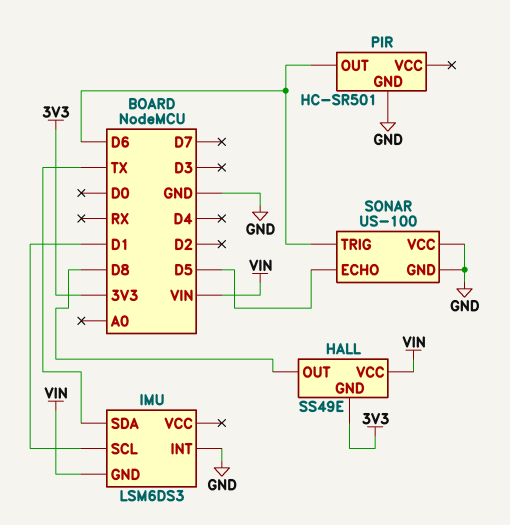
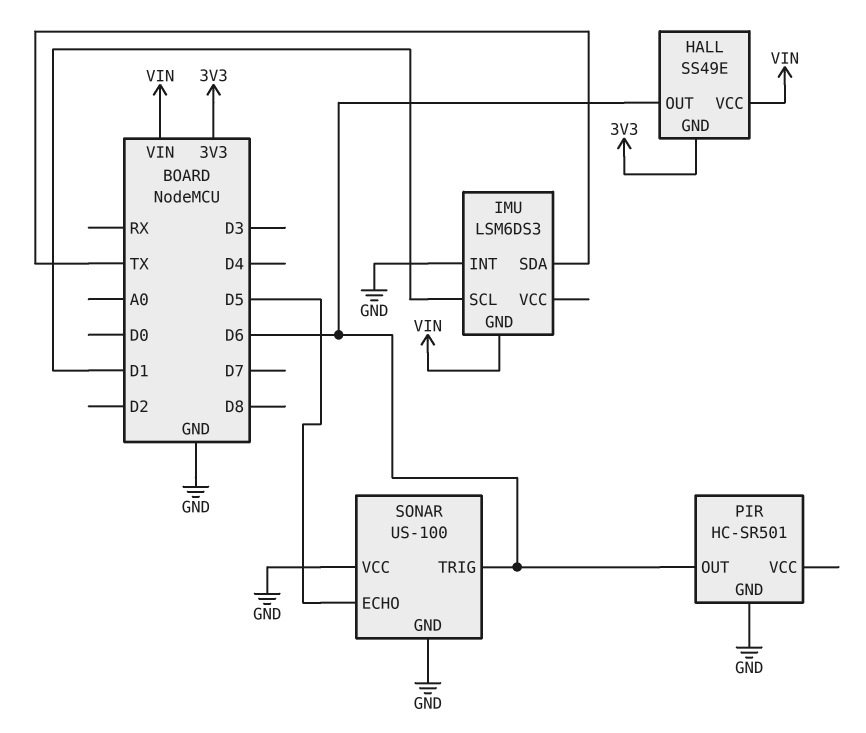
HALL pin OUT: D8 -> D6

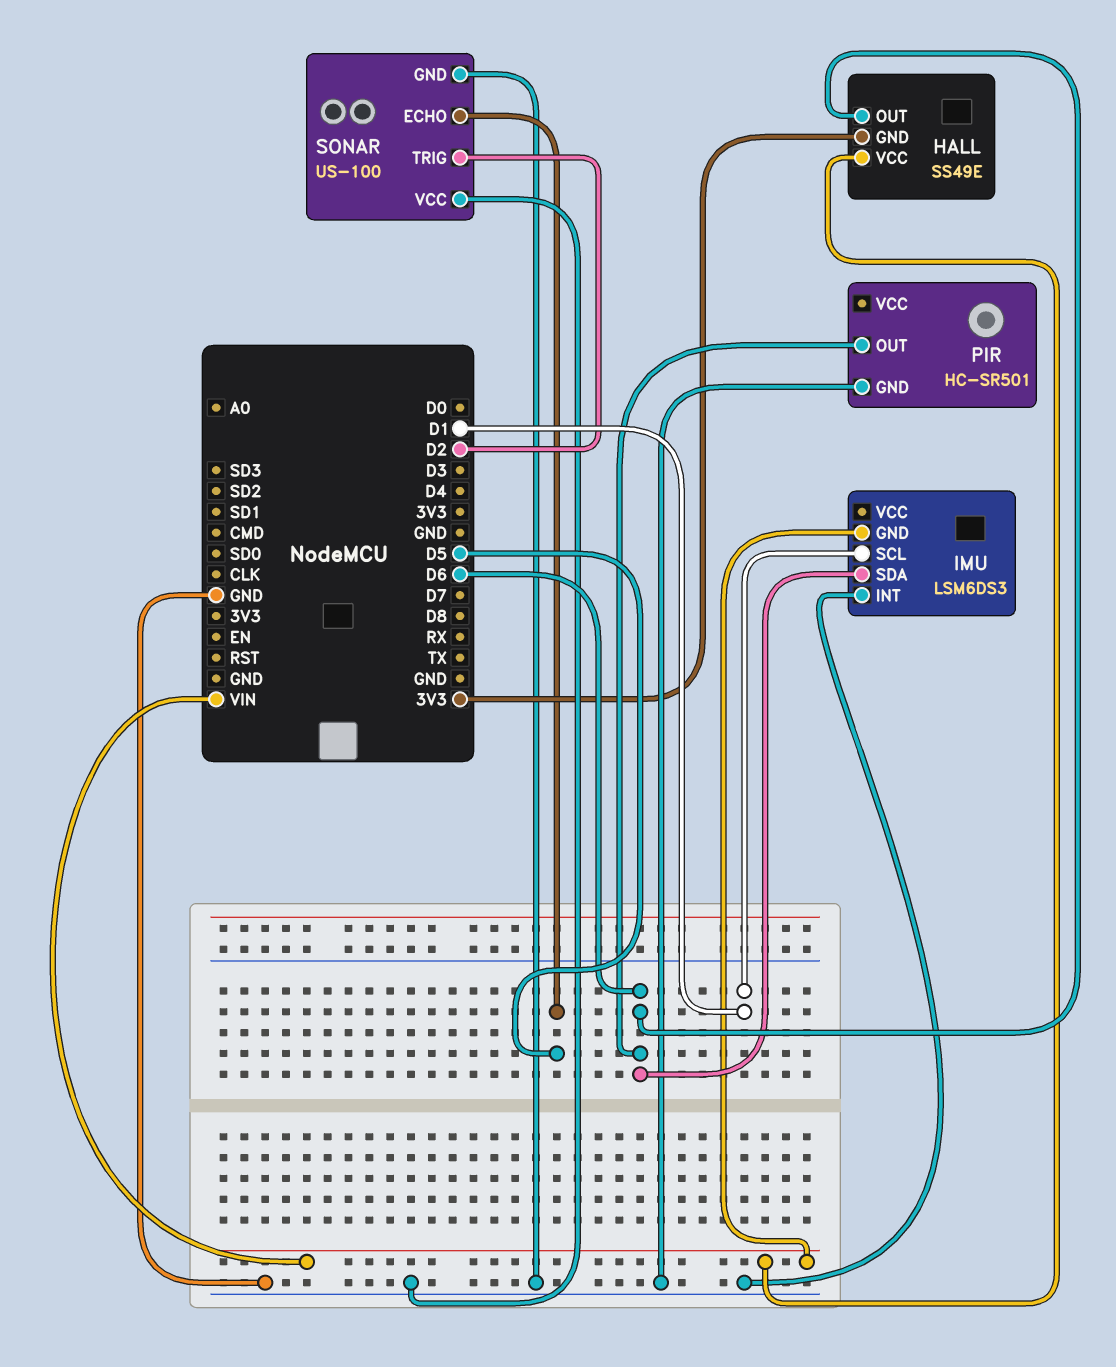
IMU pin SDA: TX -> D6
SONAR pin TRIG: D6 -> D2

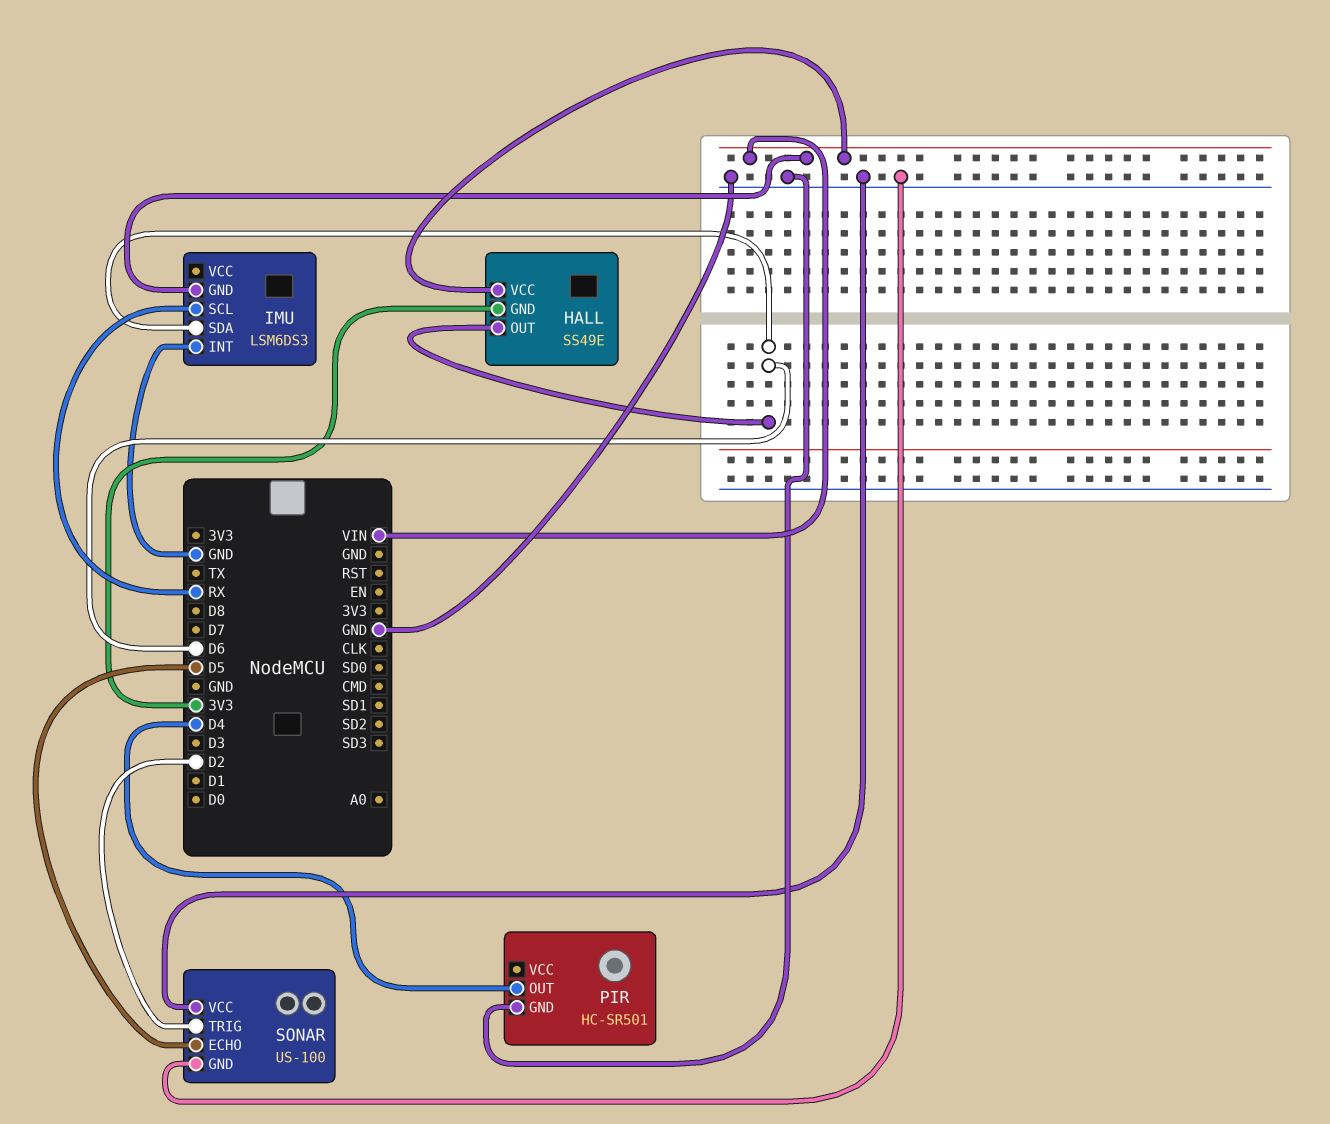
IMU pin SCL: D1 -> RX
PIR pin OUT: D6 -> D4

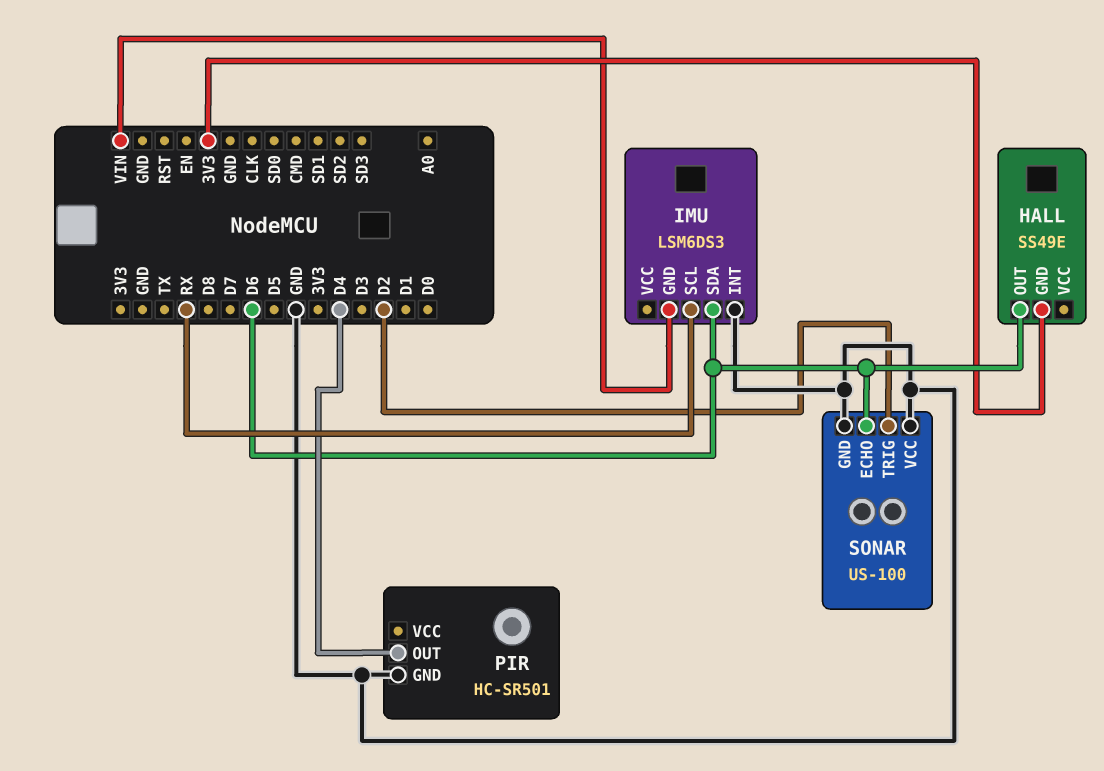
HALL pin VCC: VIN -> none
SONAR pin ECHO: D5 -> D6

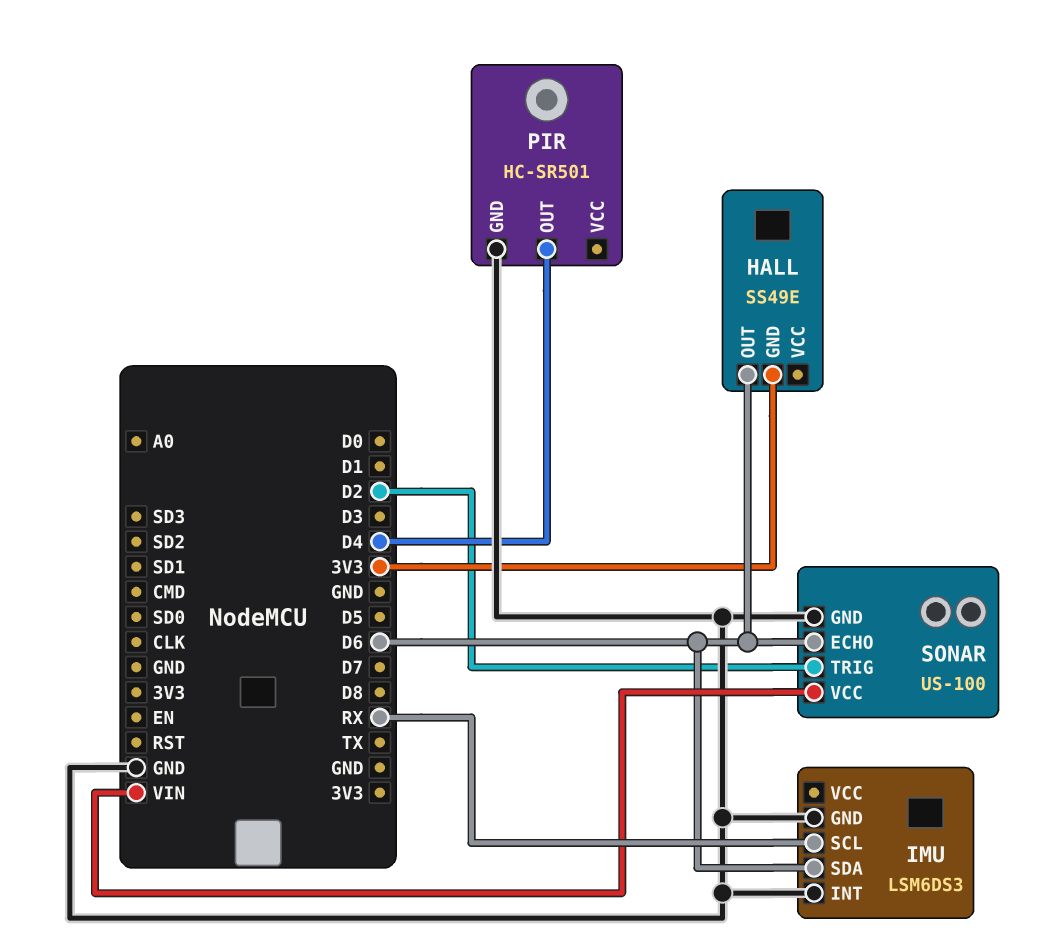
IMU pin GND: VIN -> GND
SONAR pin VCC: GND -> VIN

